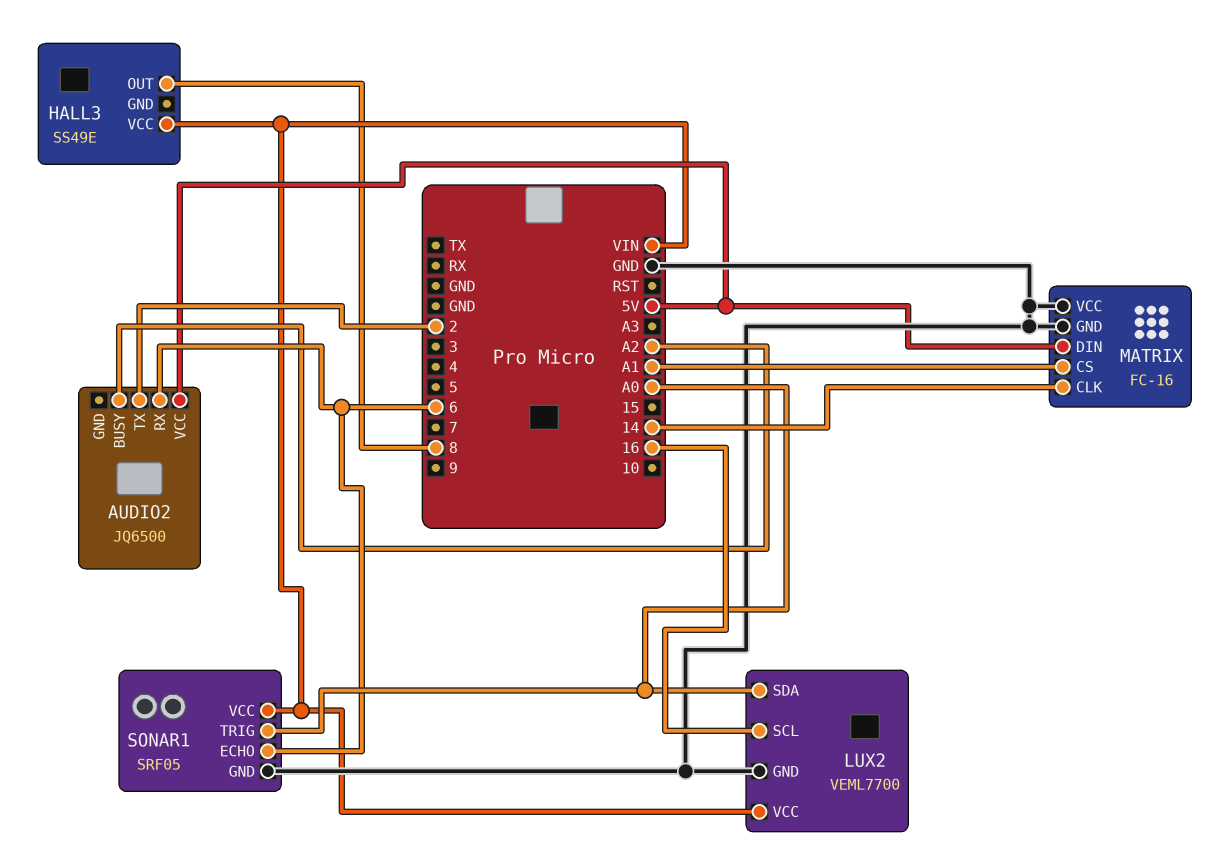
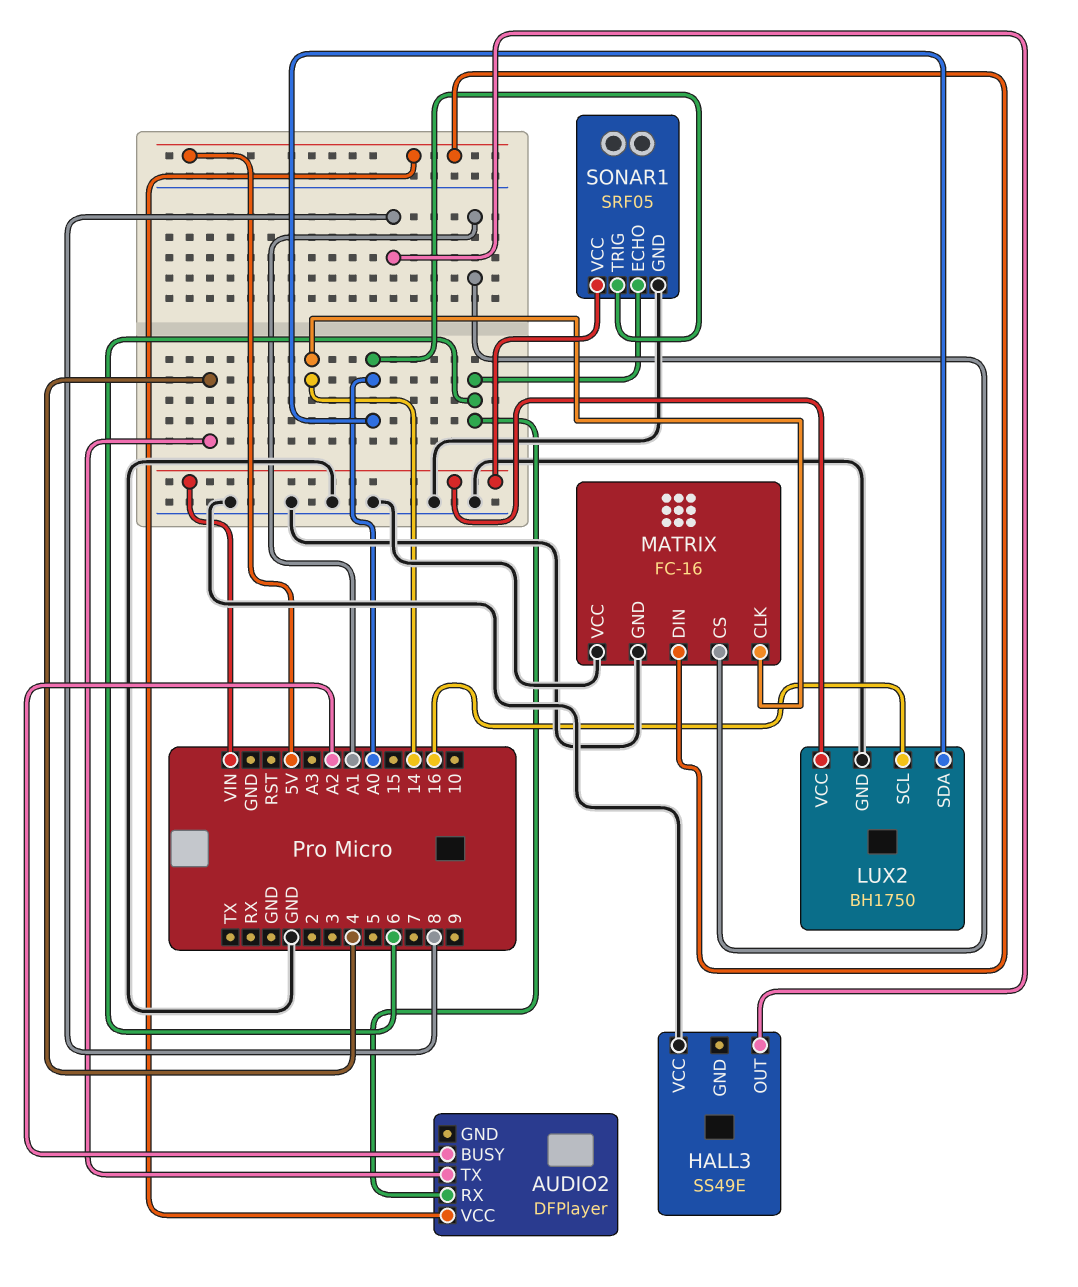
AUDIO2: JQ6500 -> DFPlayer
AUDIO2 pin TX: 2 -> 4
HALL3 pin VCC: VIN -> GND
LUX2: VEML7700 -> BH1750

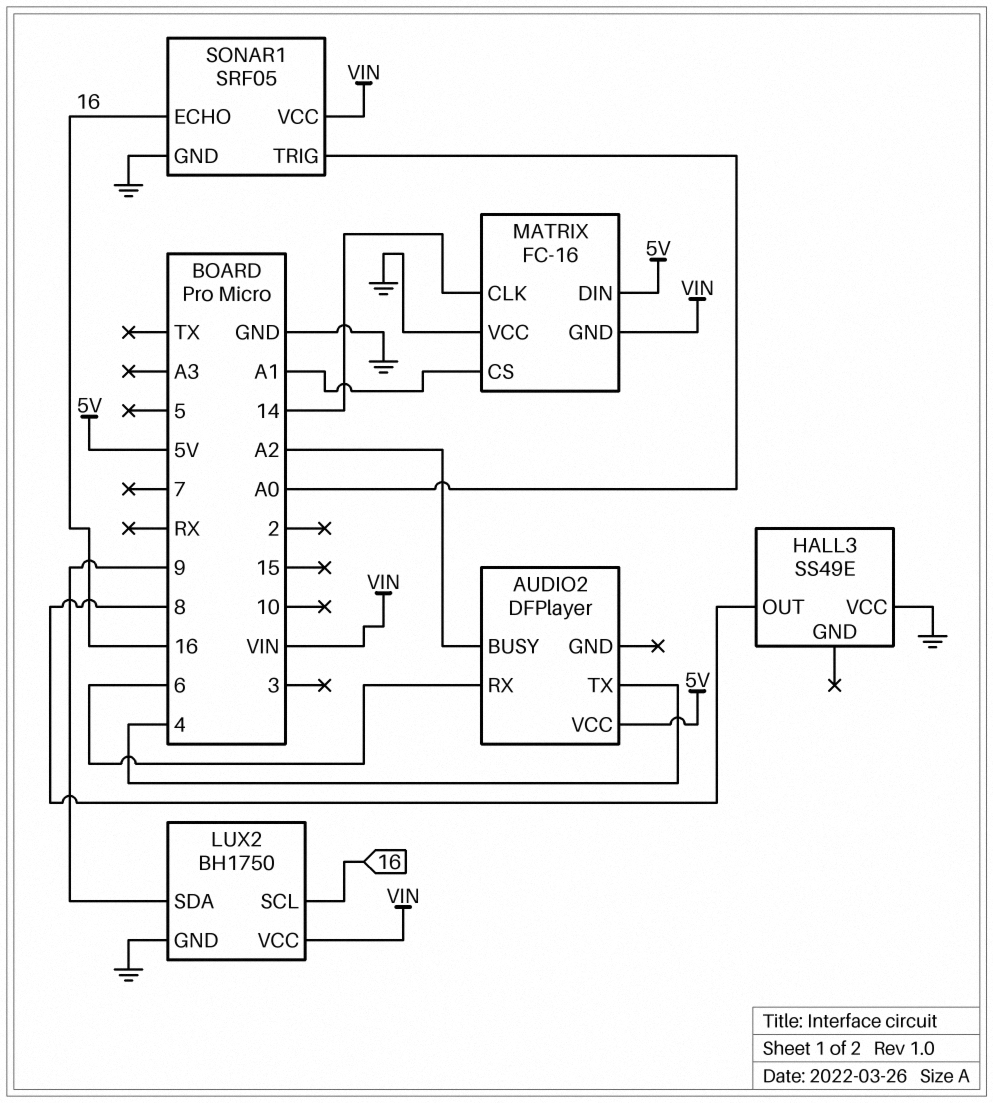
LUX2 pin SDA: A0 -> 9
MATRIX pin GND: GND -> VIN
SONAR1 pin ECHO: 6 -> 16

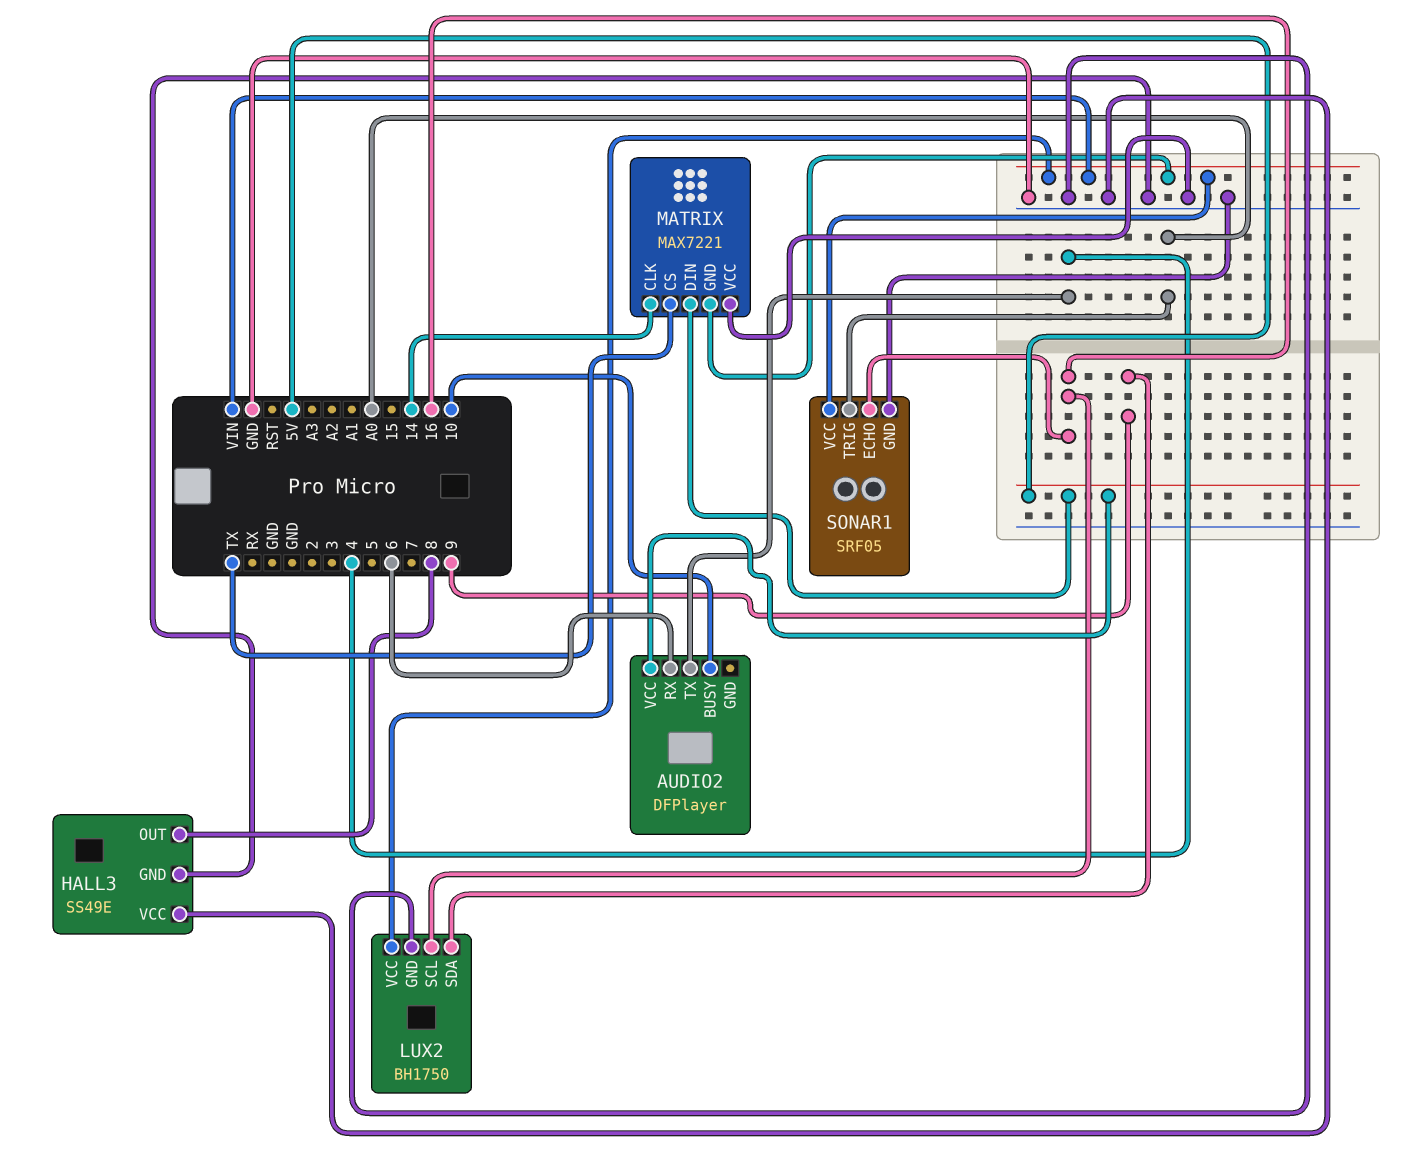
AUDIO2 pin BUSY: A2 -> 10
HALL3 pin GND: none -> GND
MATRIX: FC-16 -> MAX7221
MATRIX pin CS: A1 -> TX

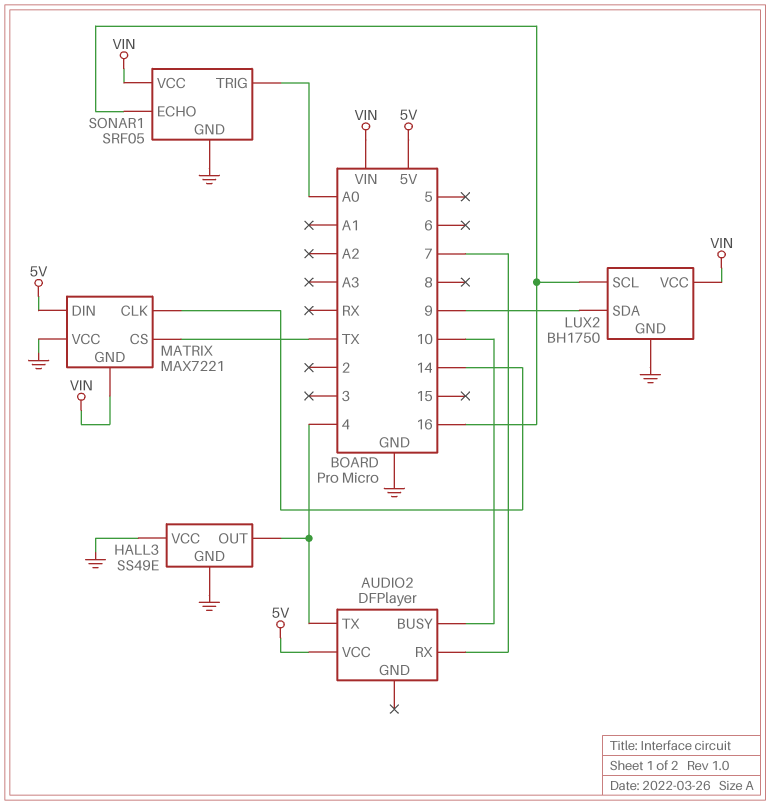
AUDIO2 pin RX: 6 -> 7
HALL3 pin OUT: 8 -> 4

